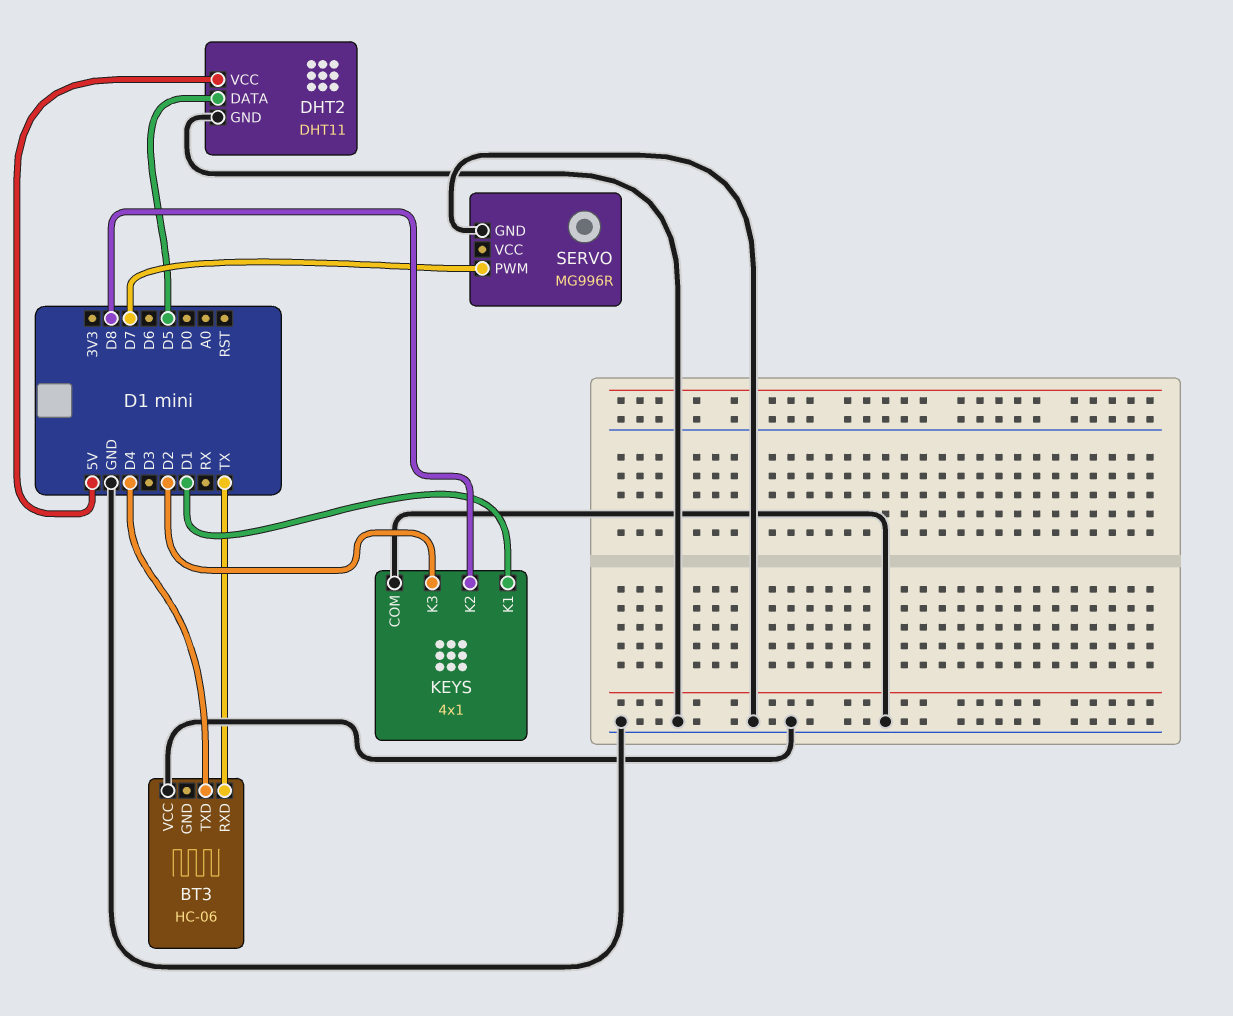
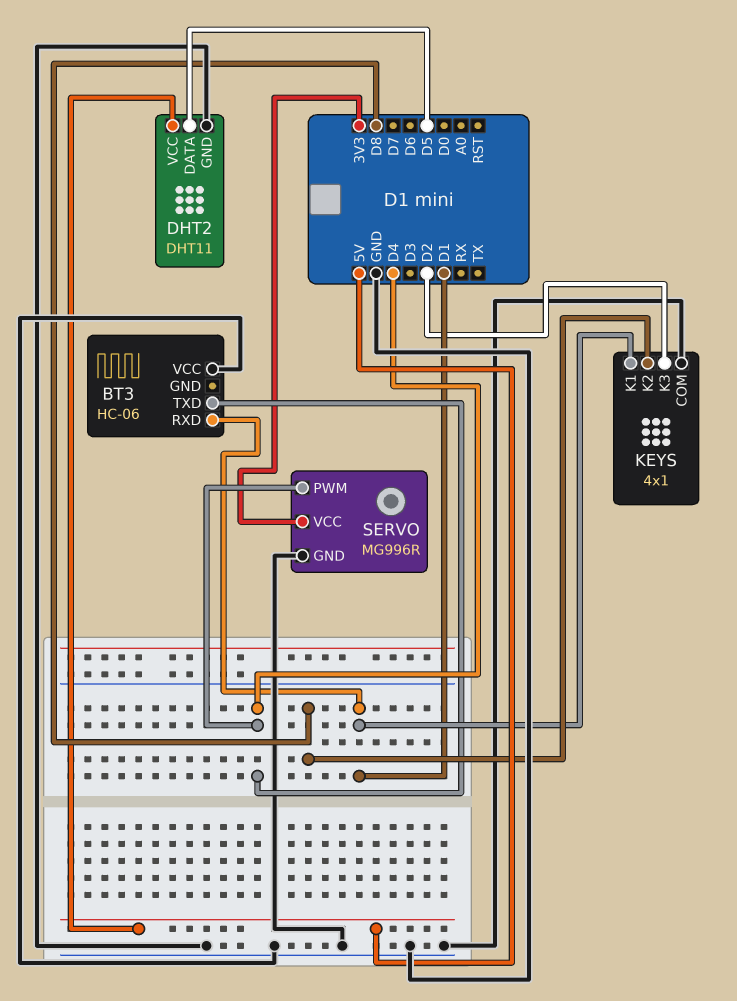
BT3 pin RXD: TX -> D1
SERVO pin PWM: D7 -> D4
SERVO pin VCC: none -> 3V3

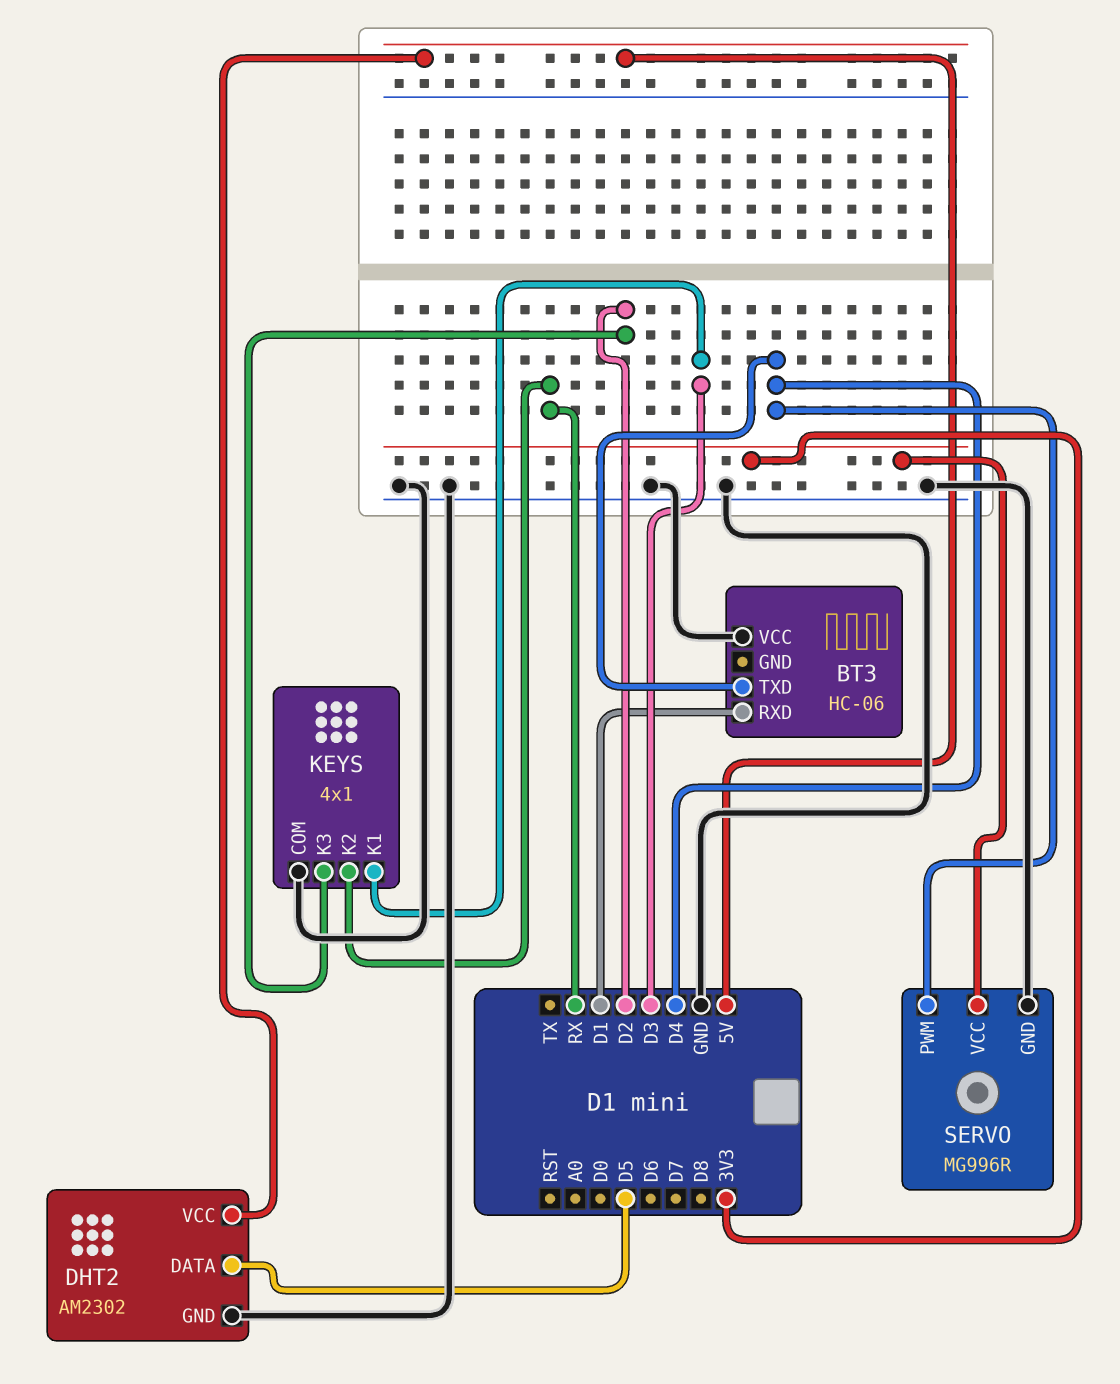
DHT2: DHT11 -> AM2302
KEYS pin K1: D1 -> D3
KEYS pin K2: D8 -> RX

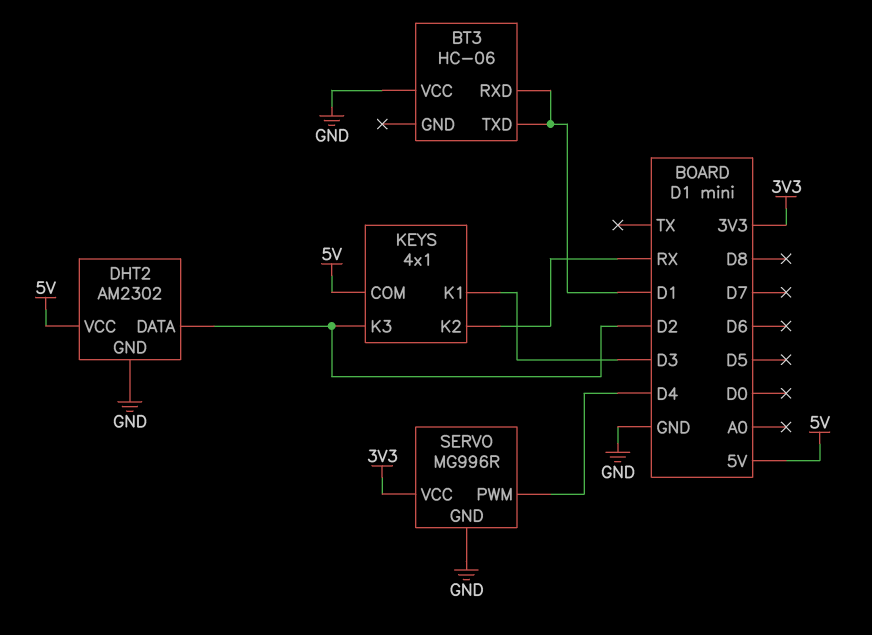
BT3 pin TXD: D4 -> D1
DHT2 pin DATA: D5 -> D2
KEYS pin COM: GND -> 5V

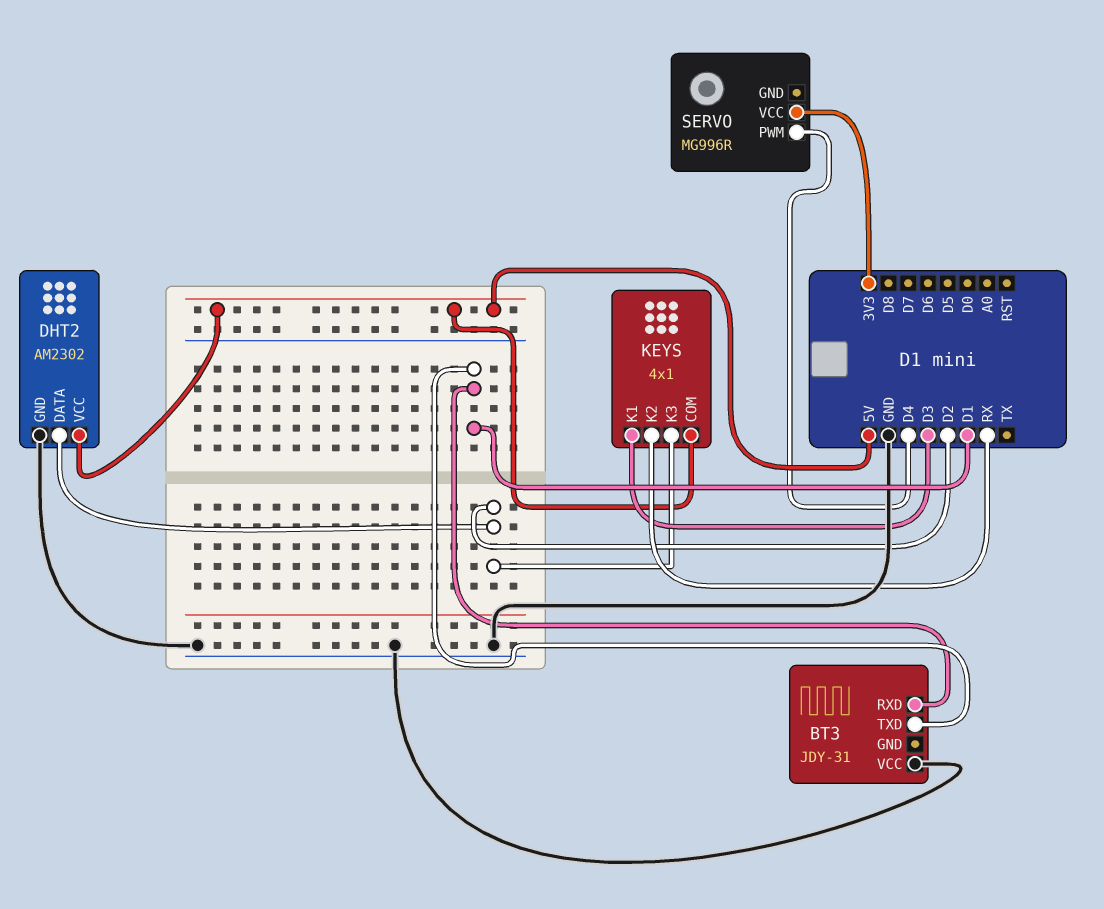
BT3: HC-06 -> JDY-31
SERVO pin GND: GND -> none

